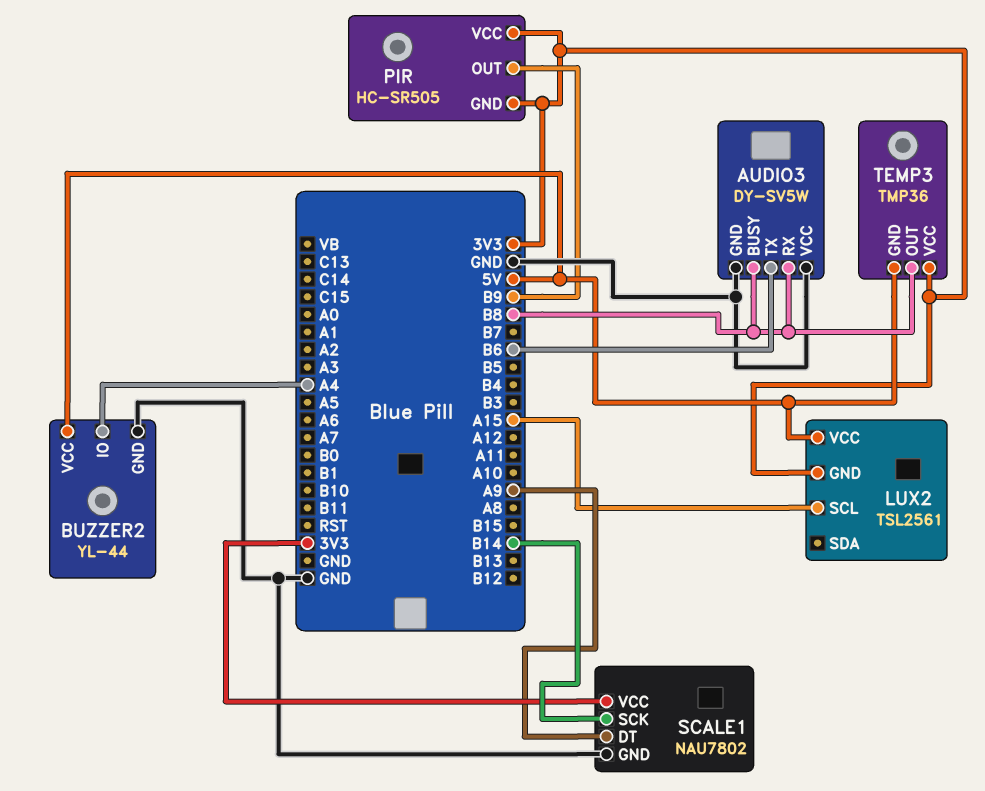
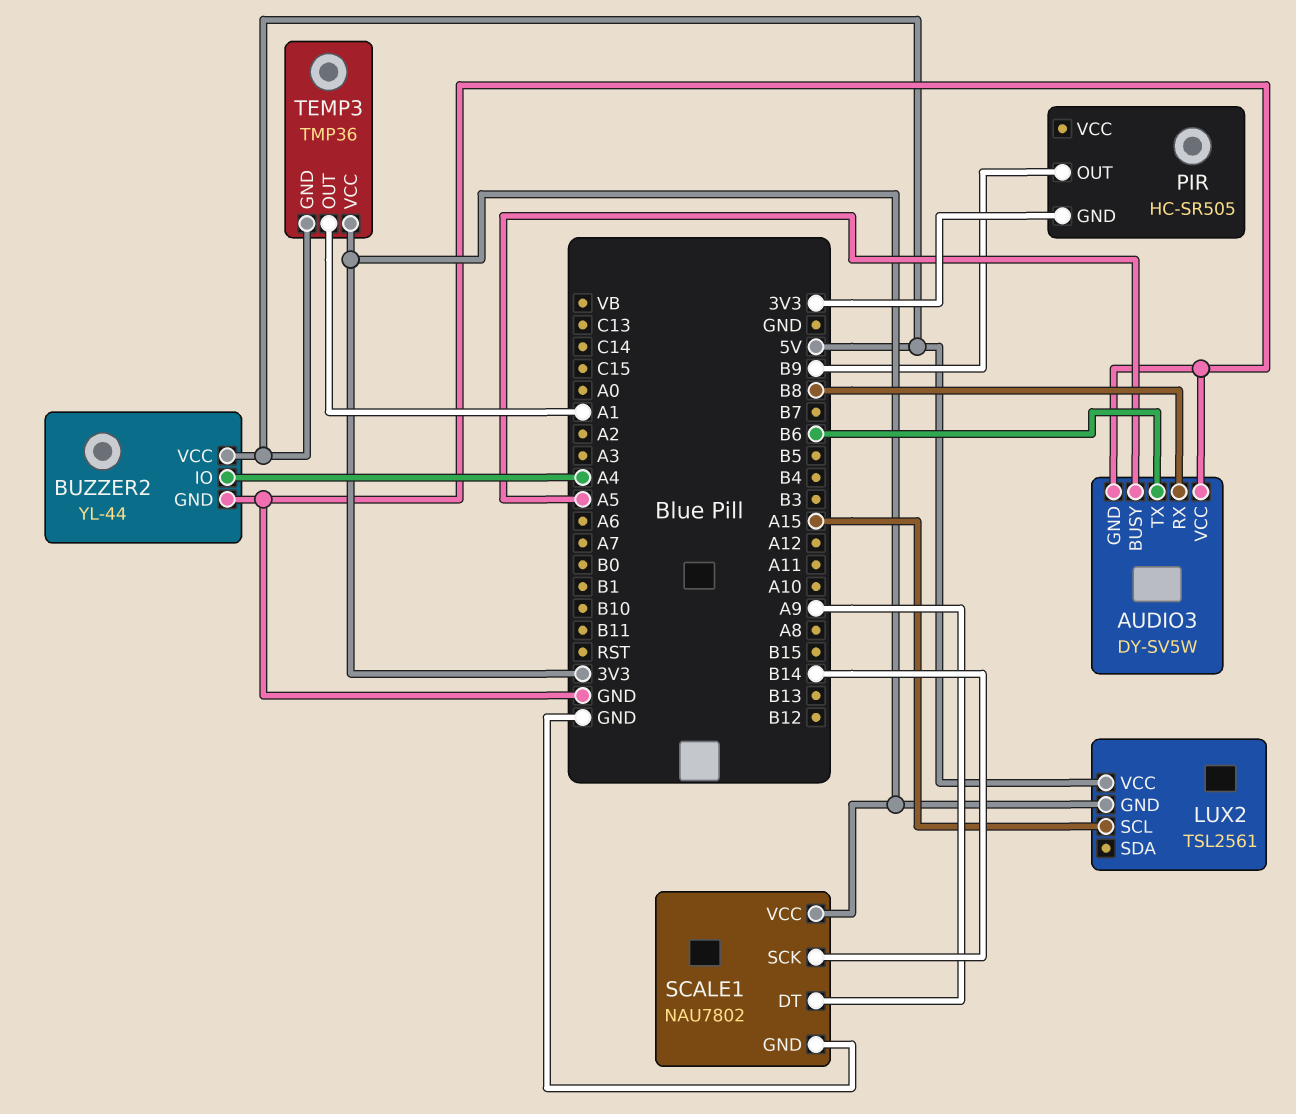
AUDIO3 pin BUSY: B8 -> A5
PIR pin VCC: 3V3 -> none
TEMP3 pin OUT: B8 -> A1

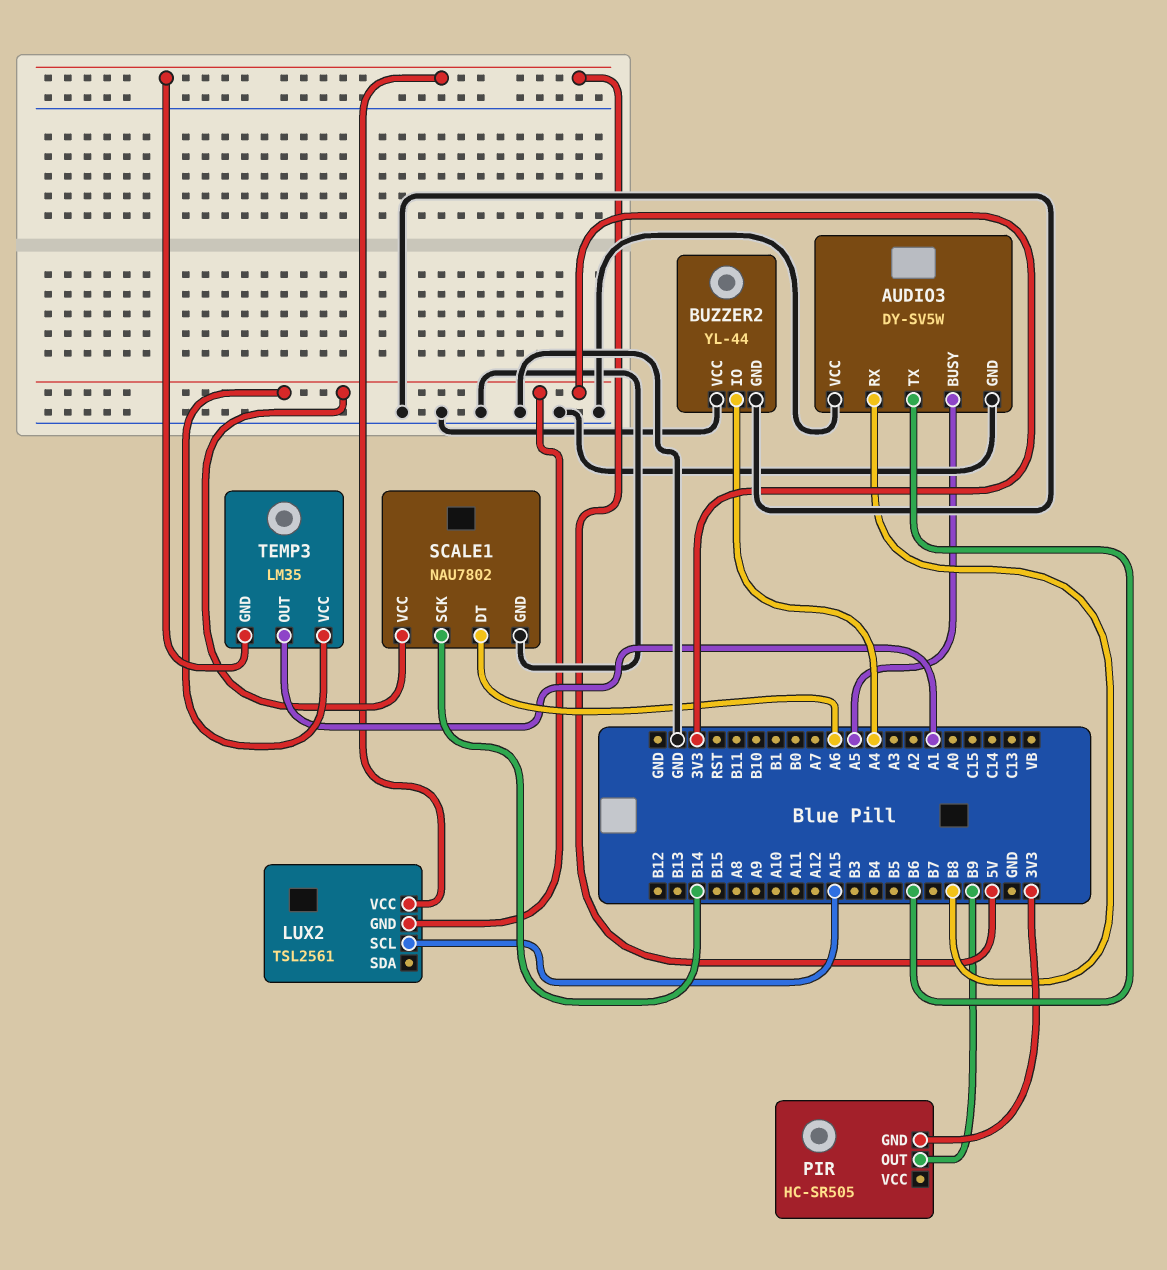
BUZZER2 pin VCC: 5V -> GND
SCALE1 pin DT: A9 -> A6
TEMP3: TMP36 -> LM35

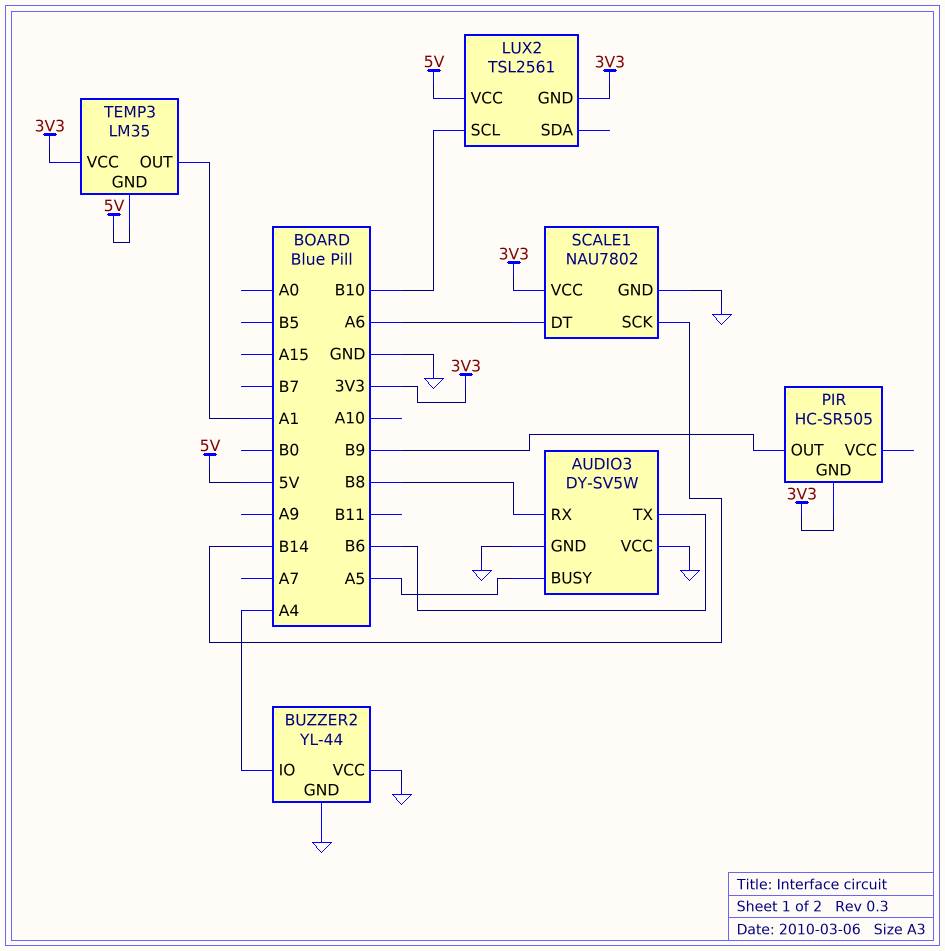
LUX2 pin SCL: A15 -> B10

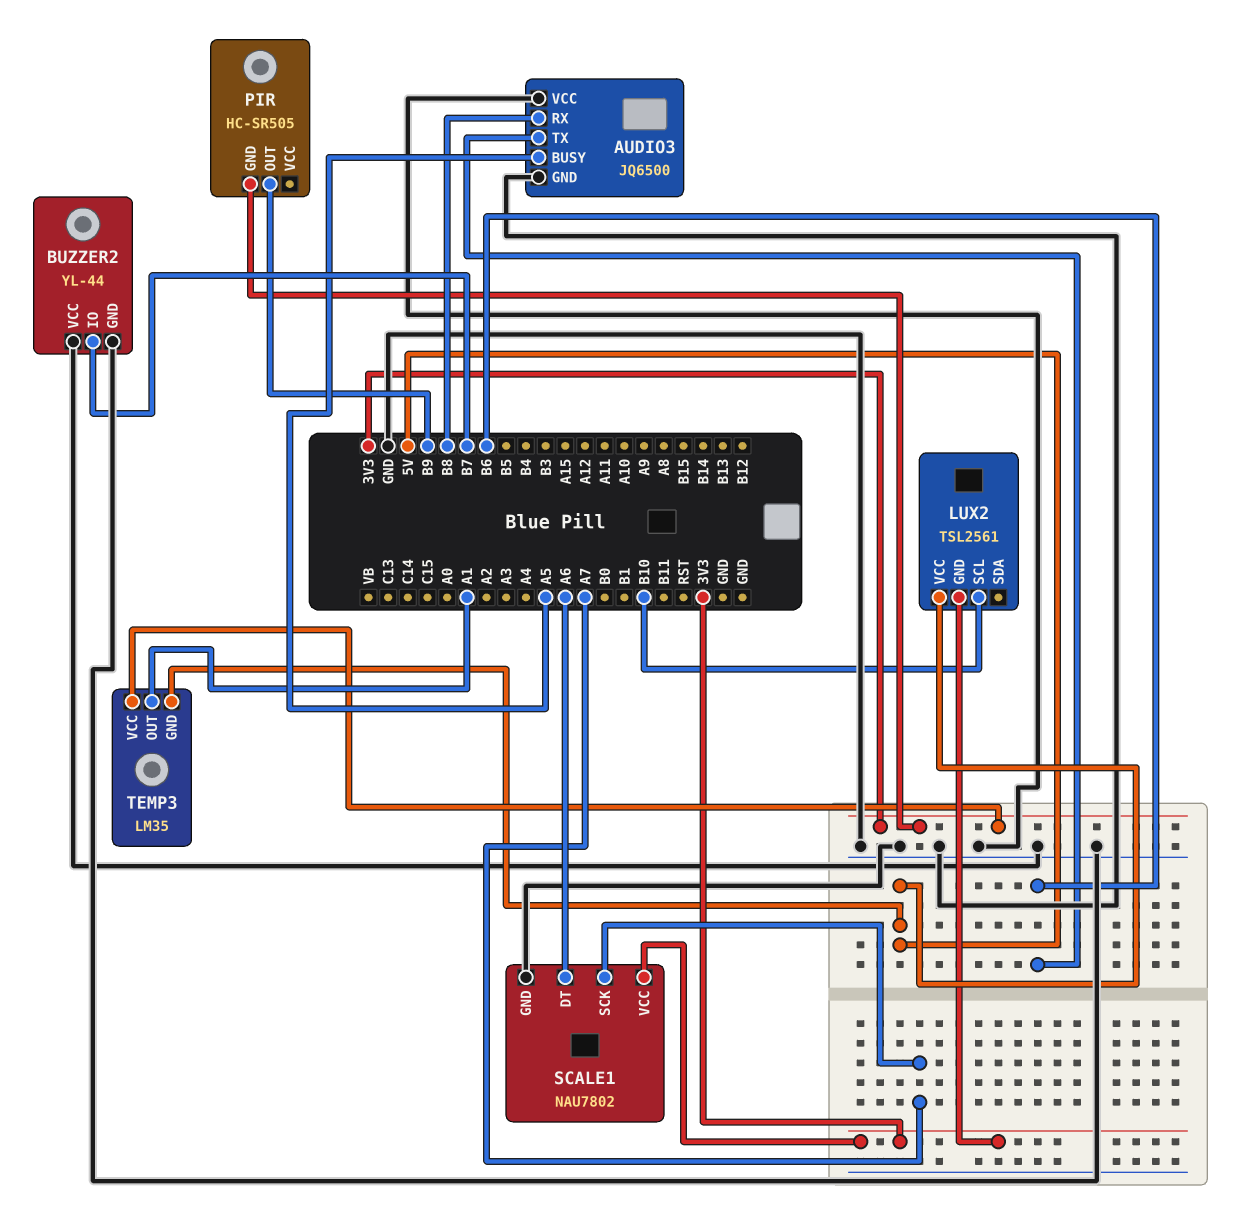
AUDIO3: DY-SV5W -> JQ6500
BUZZER2 pin IO: A4 -> B7
SCALE1 pin SCK: B14 -> A7

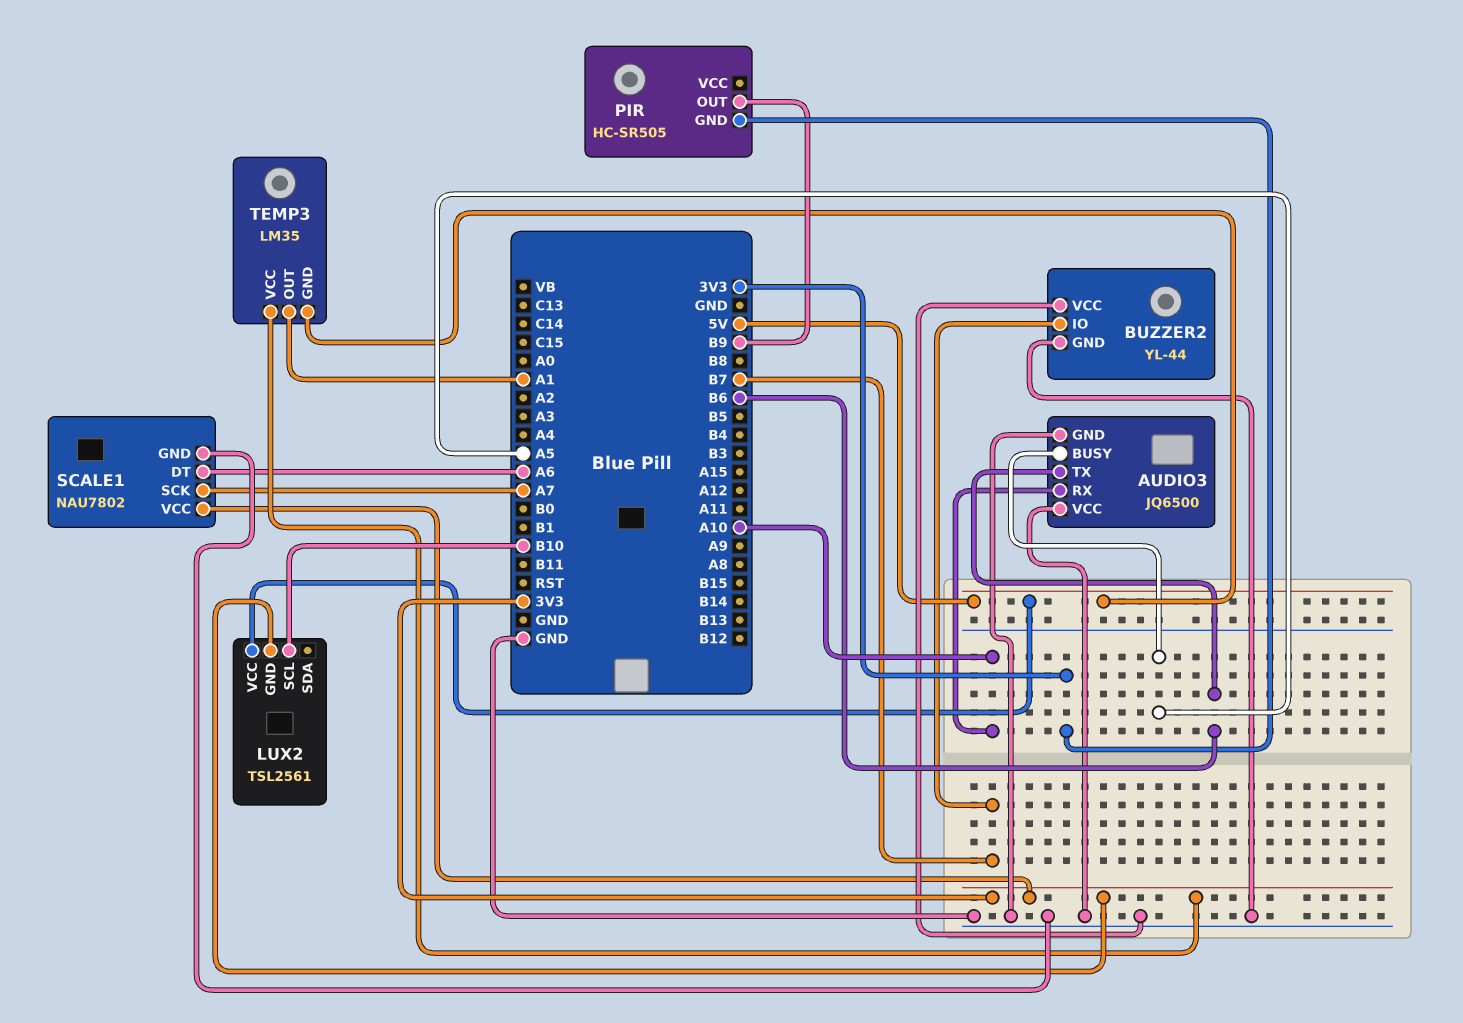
AUDIO3 pin RX: B8 -> A10

